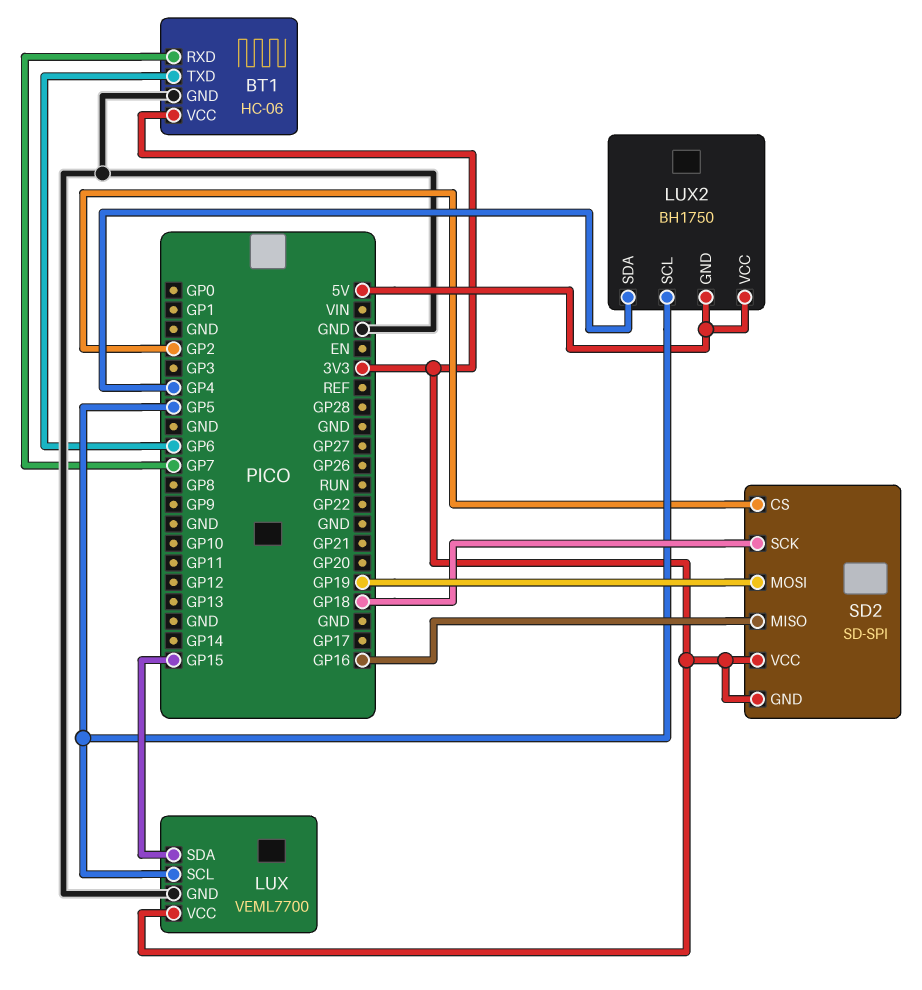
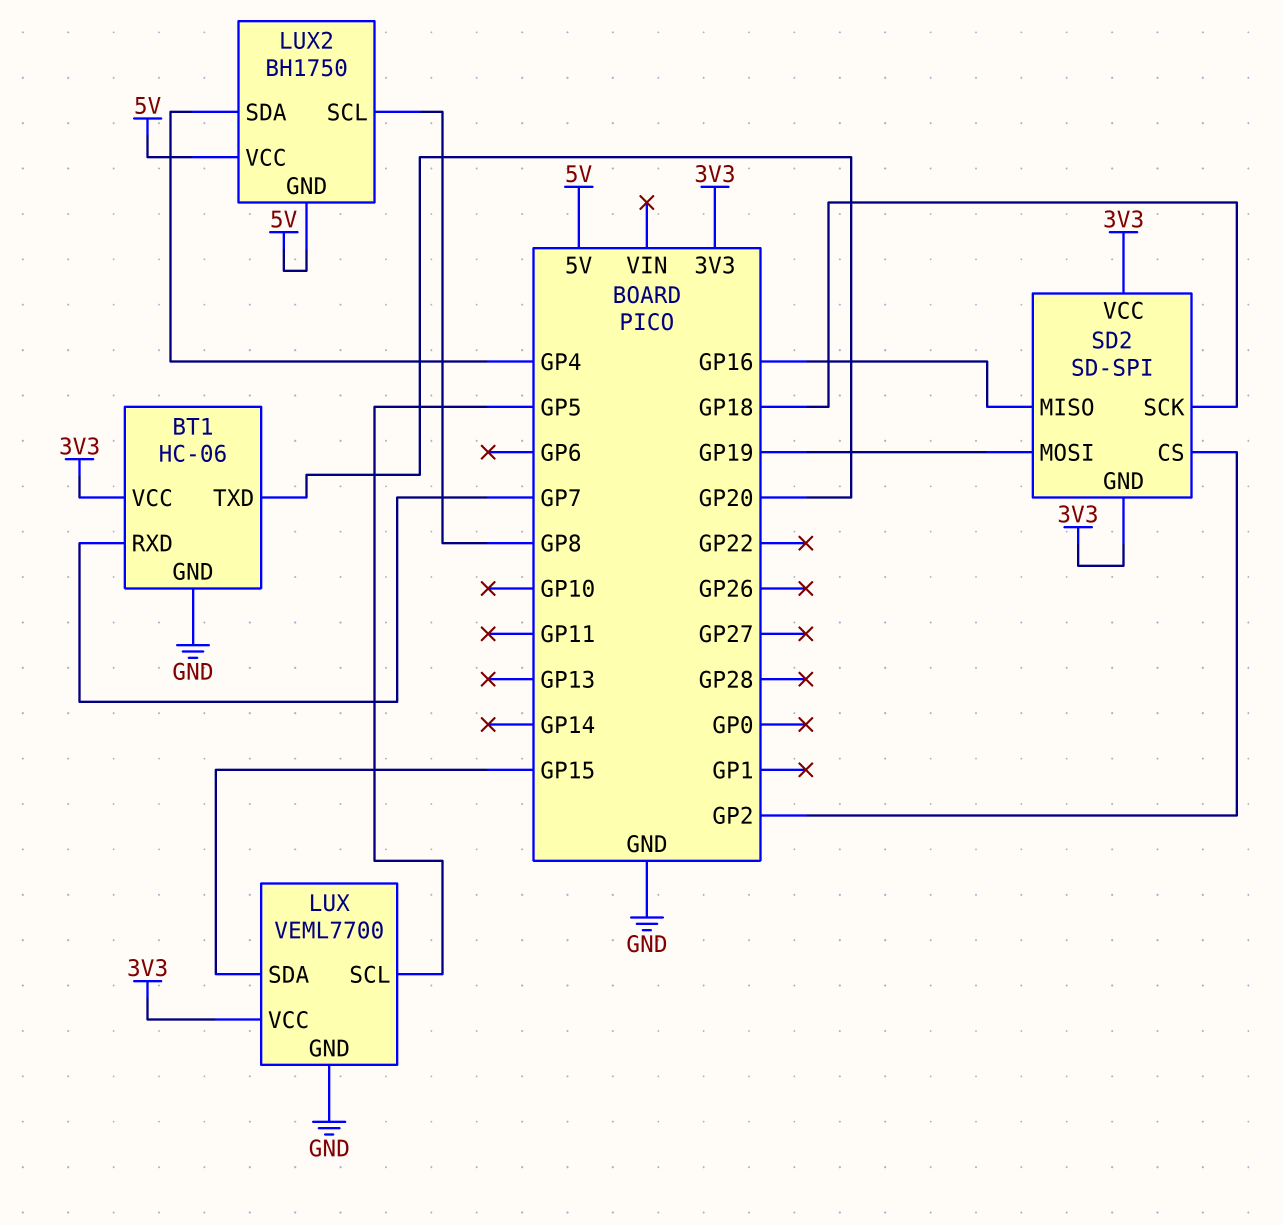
BT1 pin TXD: GP6 -> GP20
LUX2 pin SCL: GP5 -> GP8

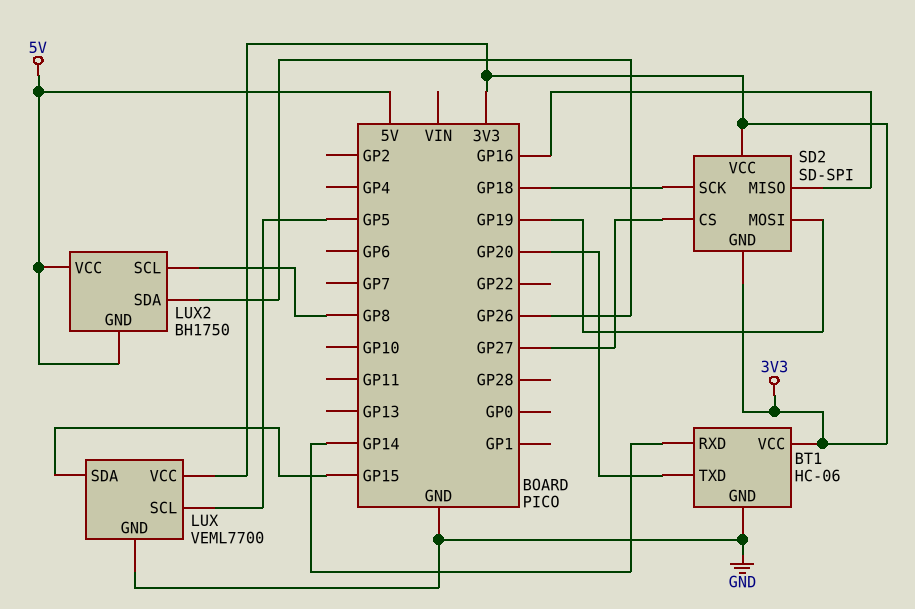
BT1 pin RXD: GP7 -> GP14
LUX2 pin SDA: GP4 -> GP26
SD2 pin CS: GP2 -> GP27

